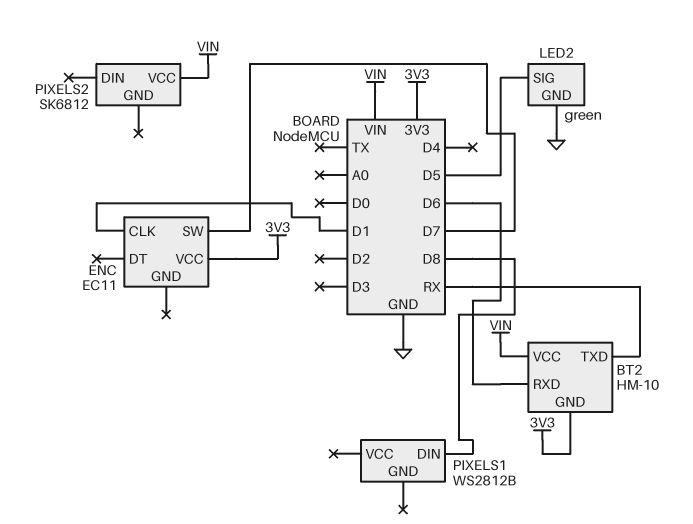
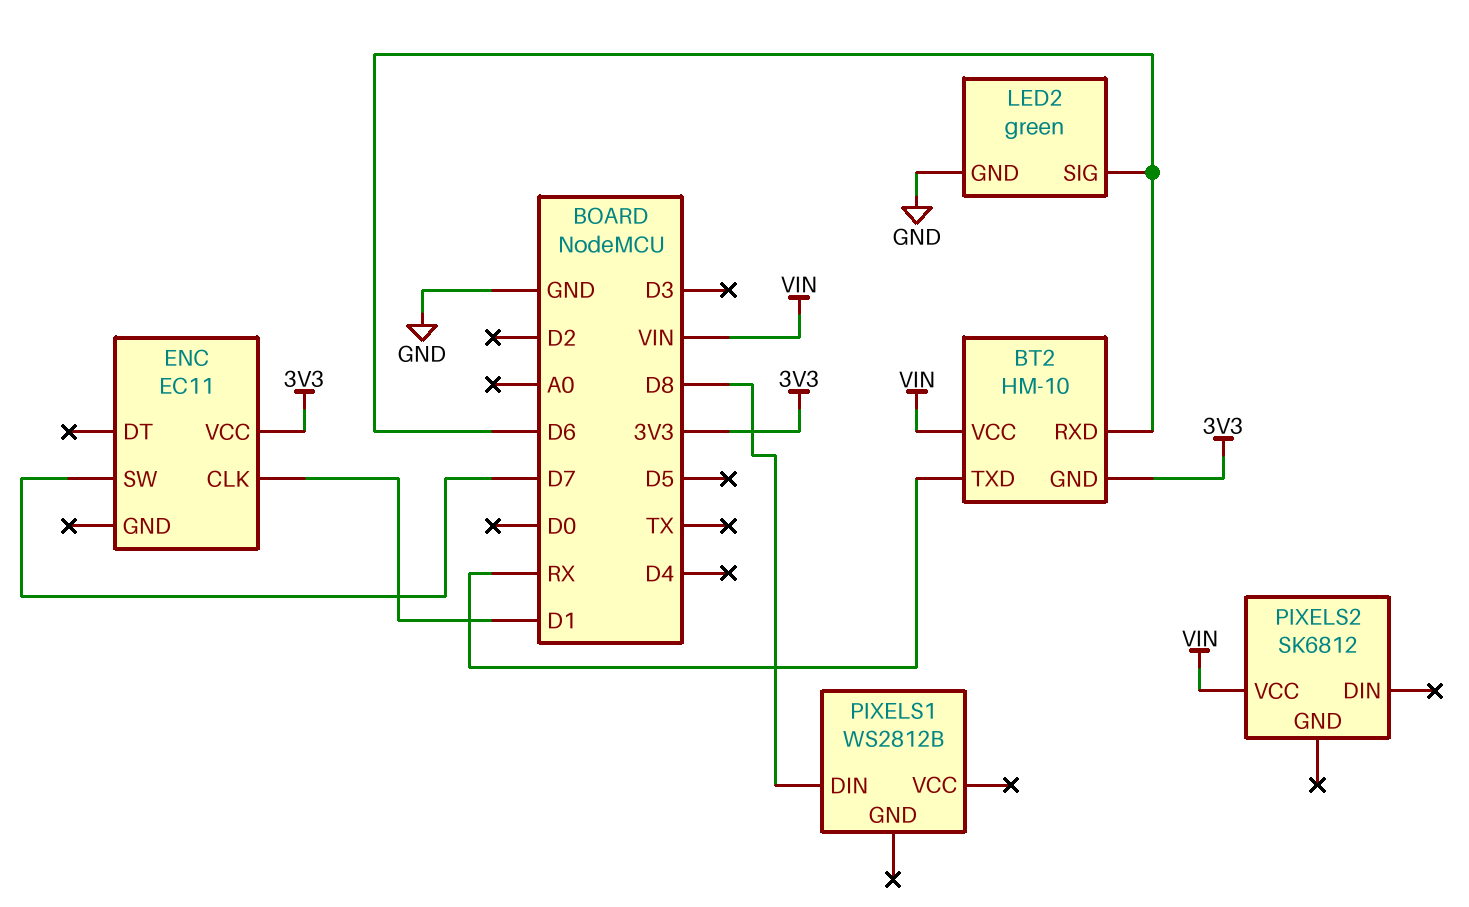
LED2 pin SIG: D5 -> D6

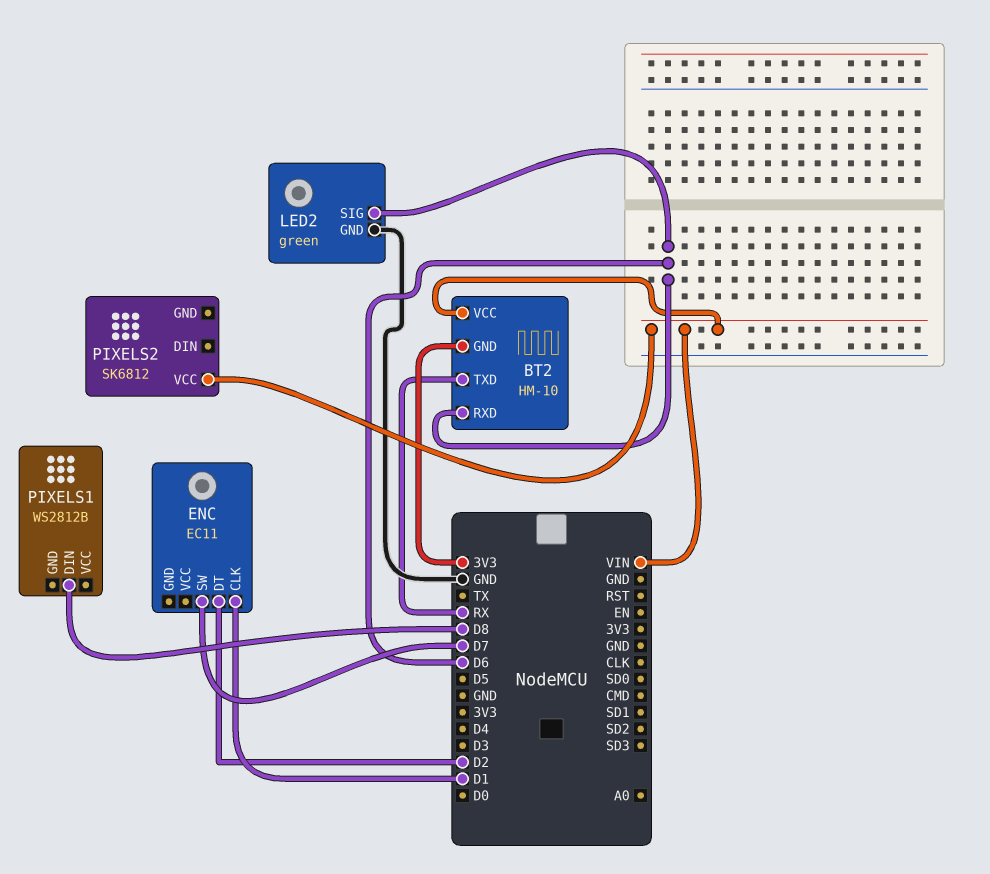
ENC pin DT: none -> D2
ENC pin VCC: 3V3 -> none

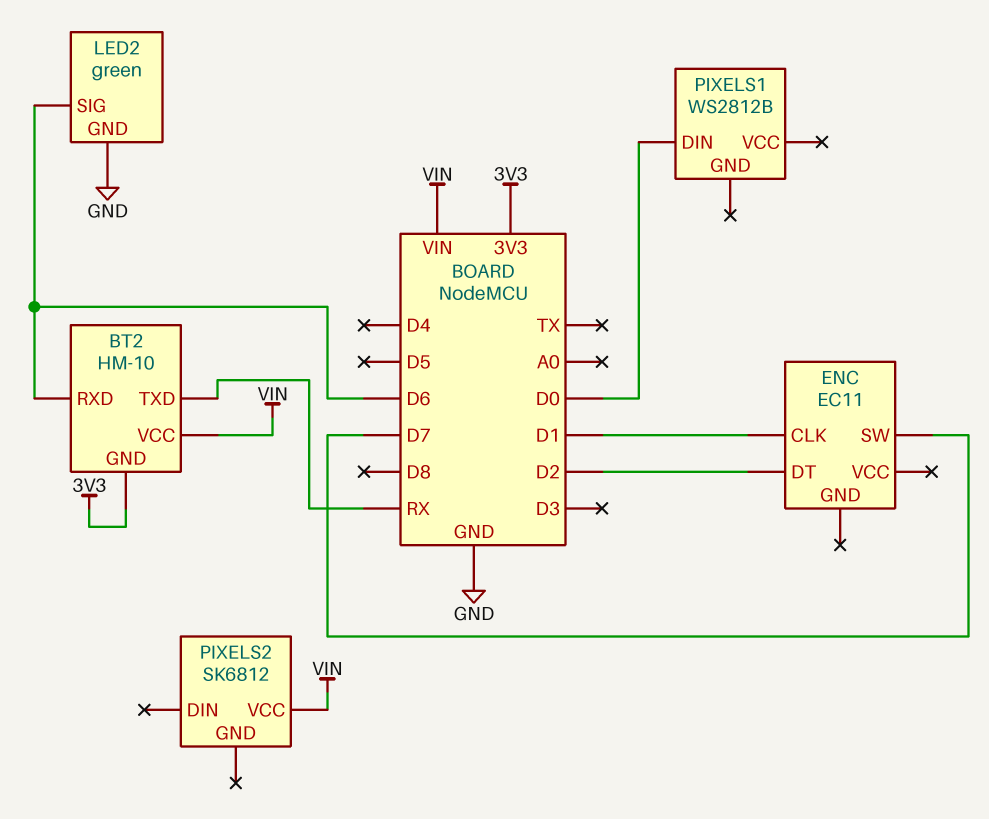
PIXELS1 pin DIN: D8 -> D0

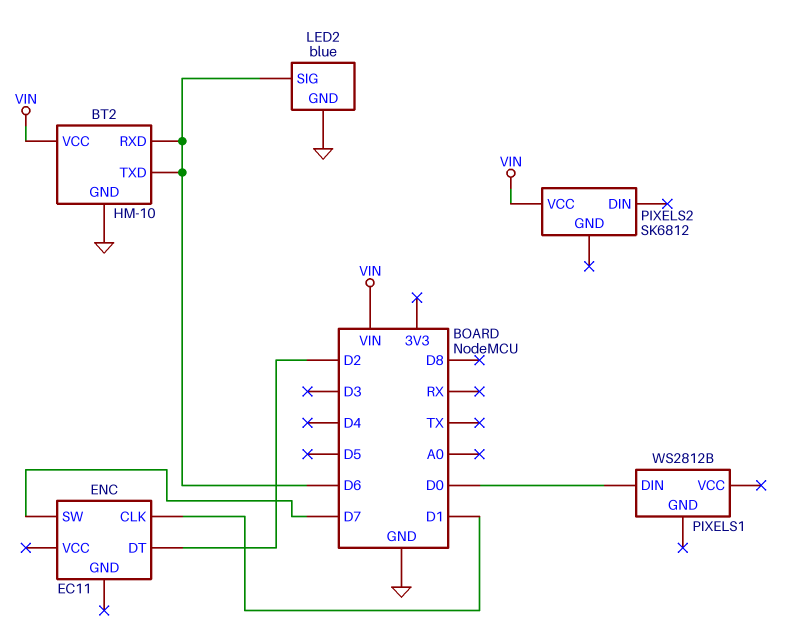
BT2 pin GND: 3V3 -> GND
BT2 pin TXD: RX -> D6
LED2: green -> blue

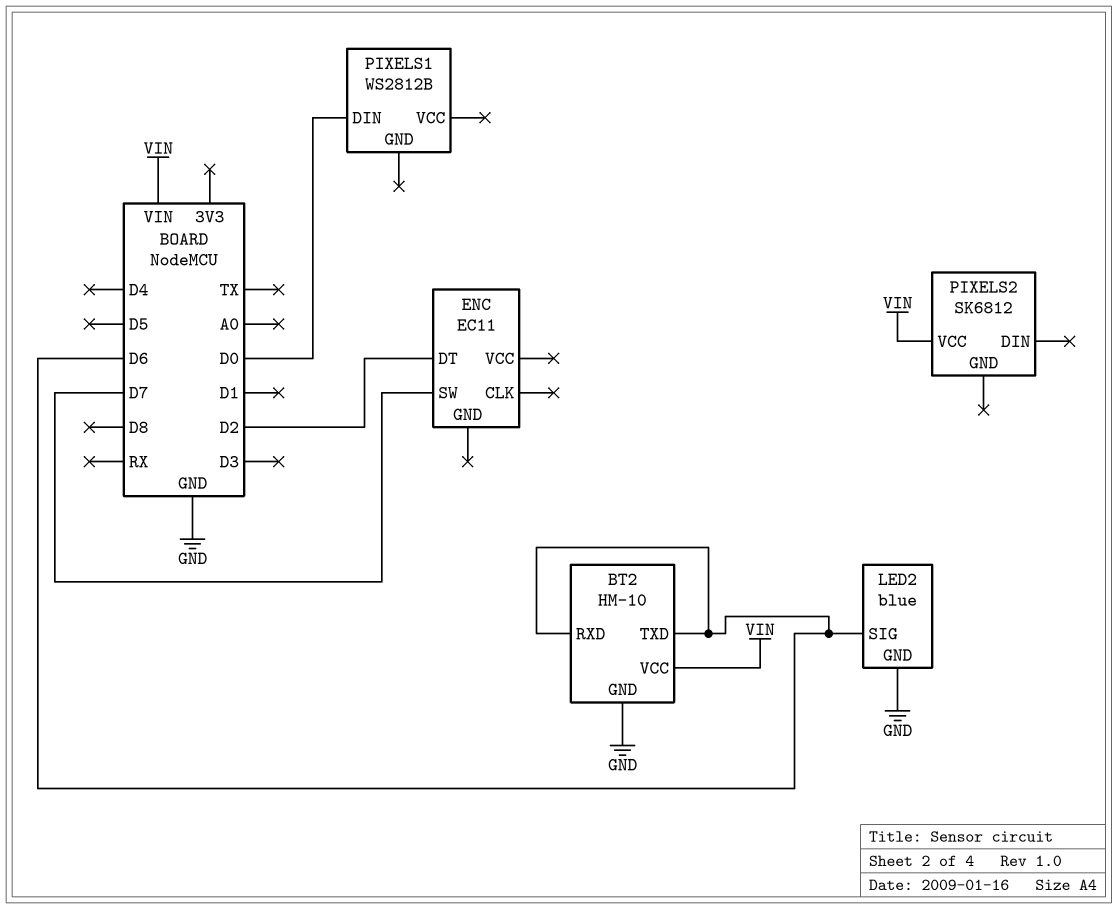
ENC pin CLK: D1 -> none

